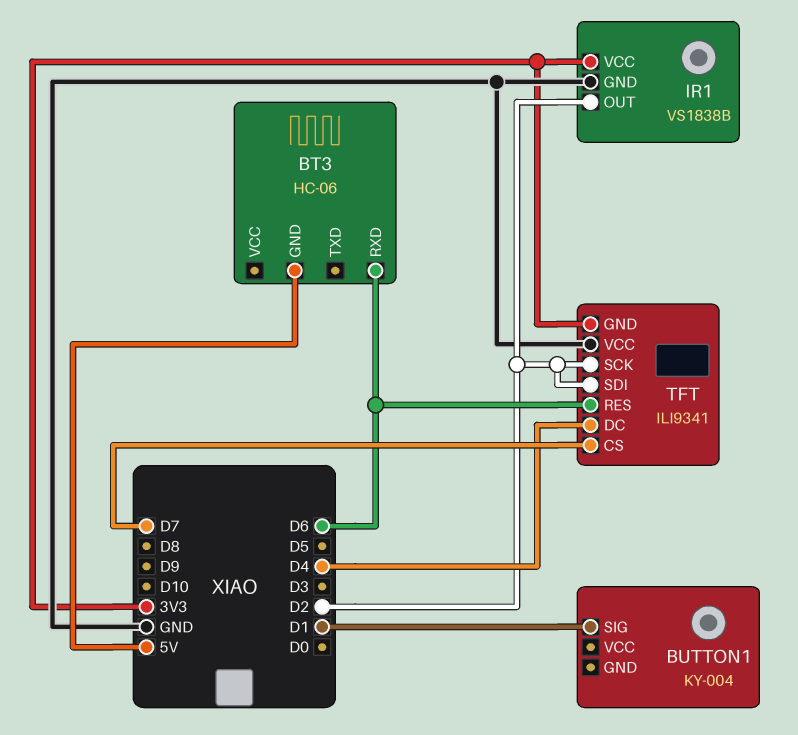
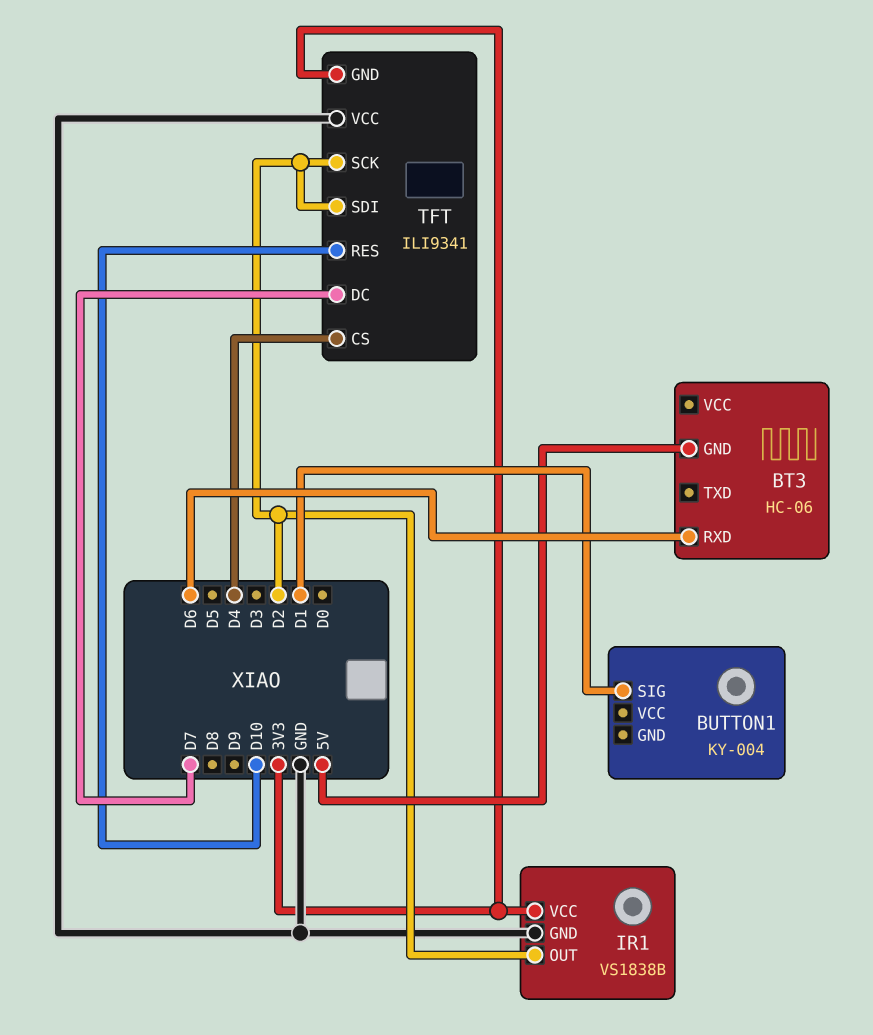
TFT pin CS: D7 -> D4
TFT pin DC: D4 -> D7
TFT pin RES: D6 -> D10

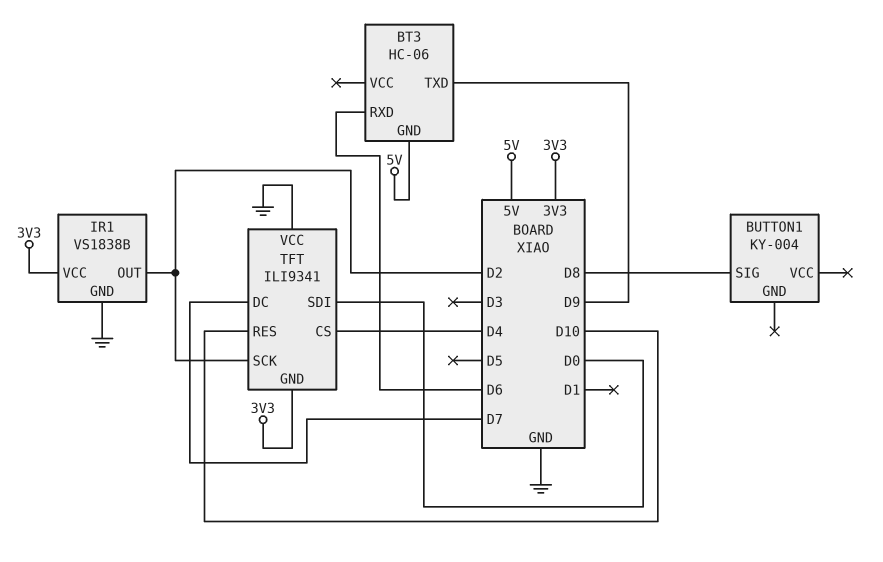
BT3 pin TXD: none -> D9
BUTTON1 pin SIG: D1 -> D8
TFT pin SDI: D2 -> D0

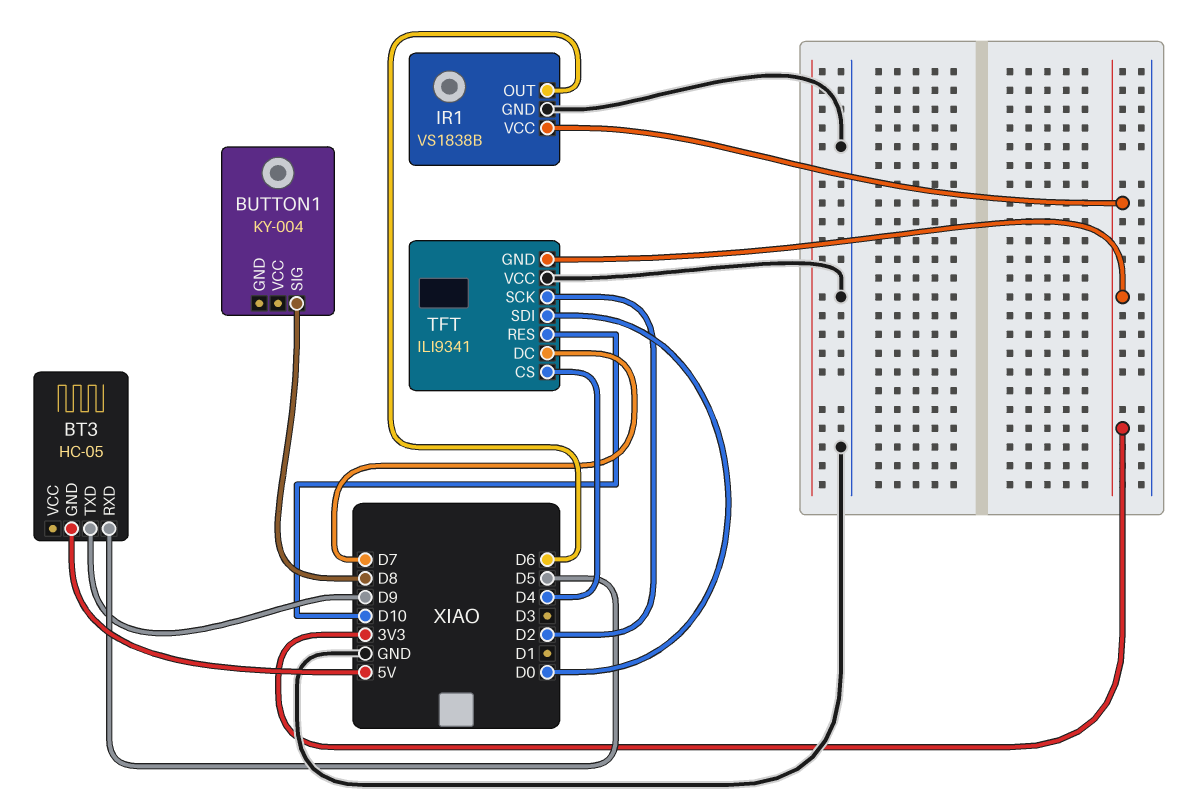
BT3: HC-06 -> HC-05
BT3 pin RXD: D6 -> D5
IR1 pin OUT: D2 -> D6

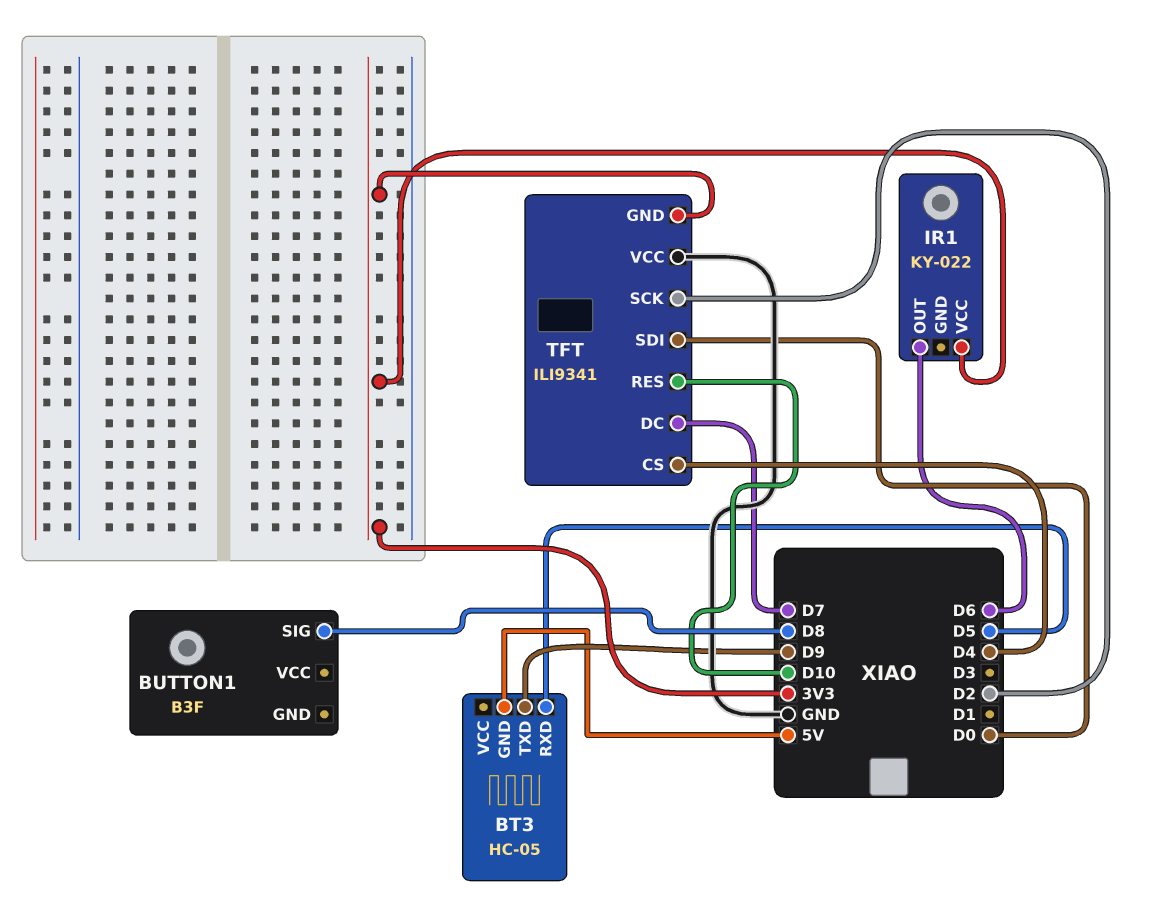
BUTTON1: KY-004 -> B3F
IR1: VS1838B -> KY-022
IR1 pin GND: GND -> none

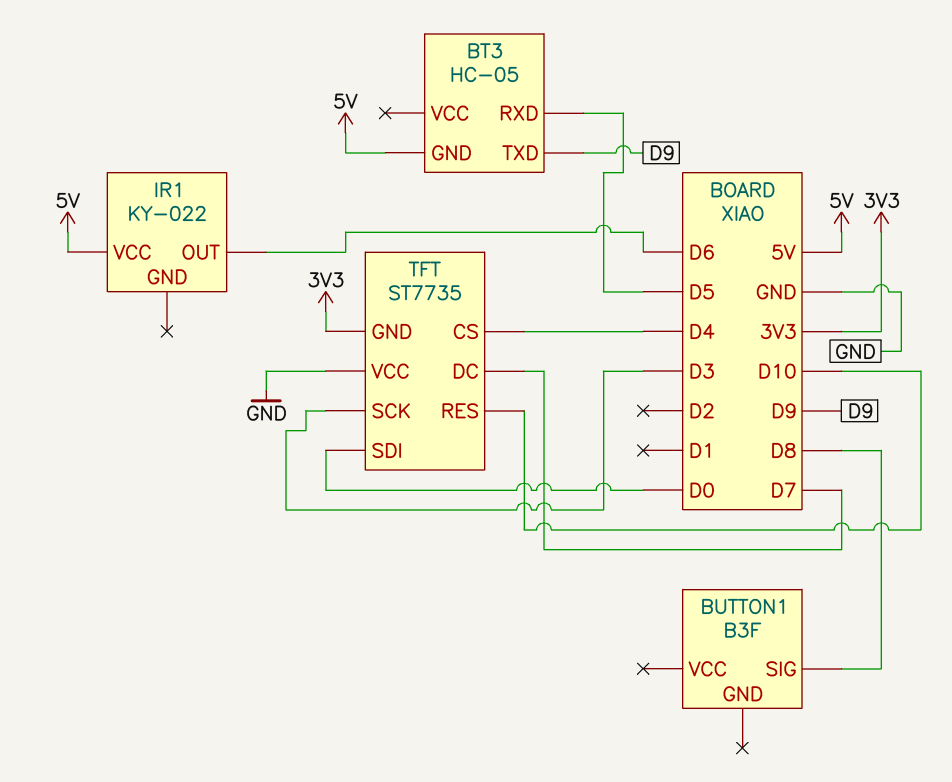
IR1 pin VCC: 3V3 -> 5V
TFT: ILI9341 -> ST7735
TFT pin SCK: D2 -> D3

